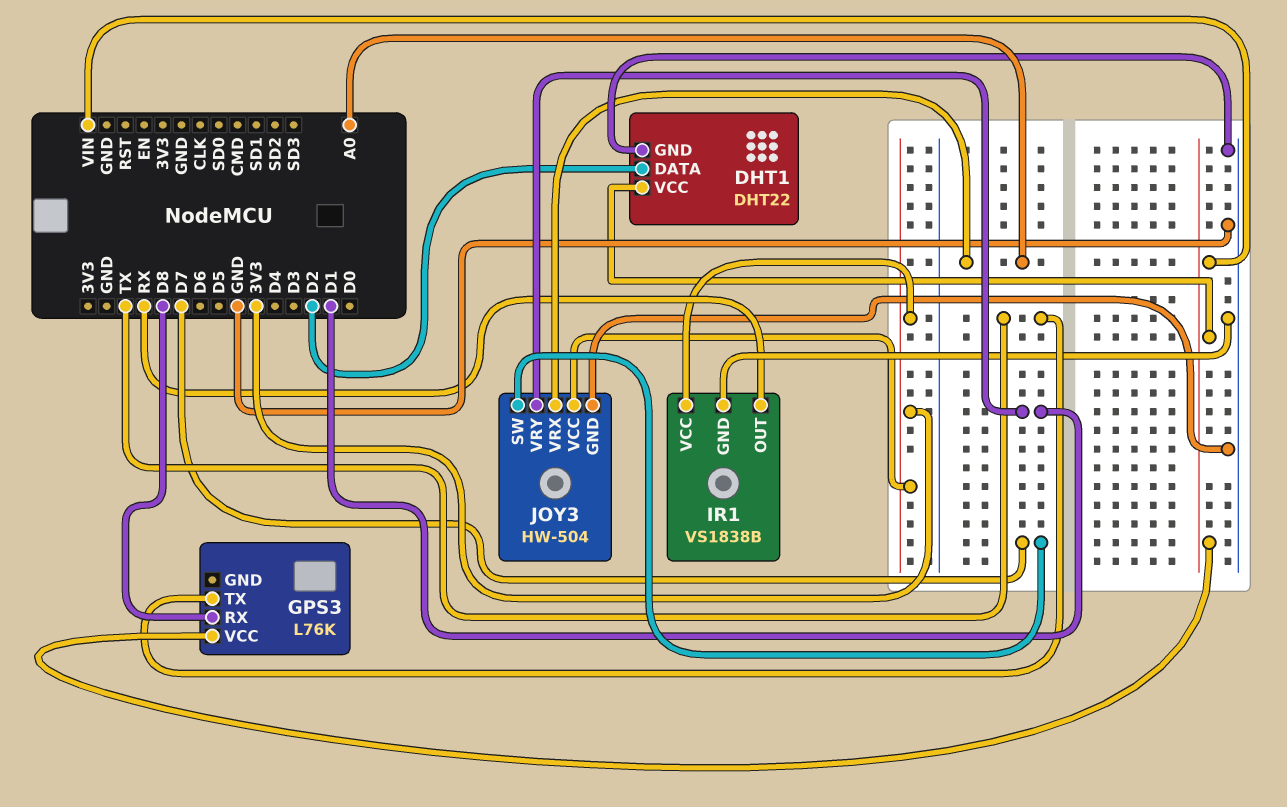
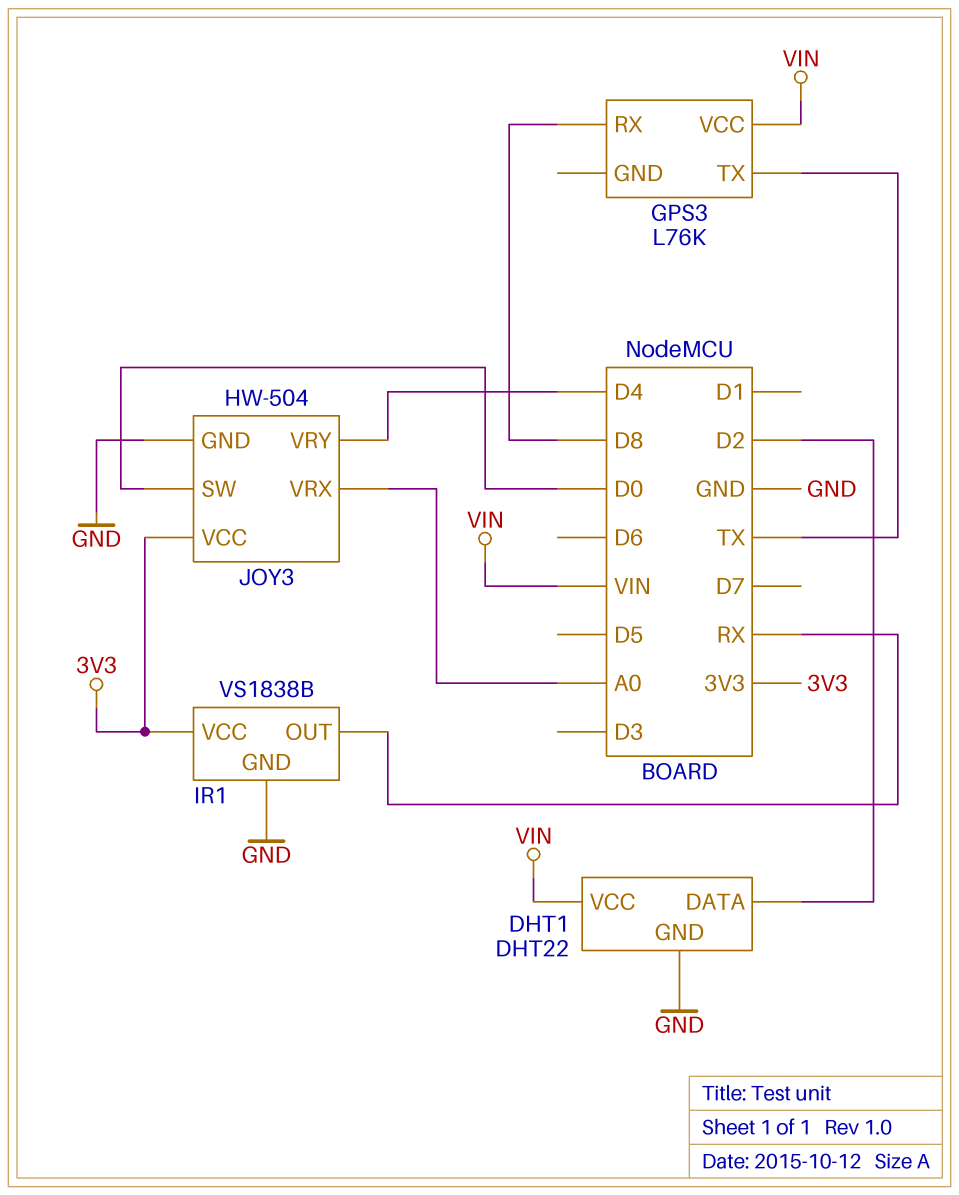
JOY3 pin SW: D7 -> D0
JOY3 pin VRY: D1 -> D4

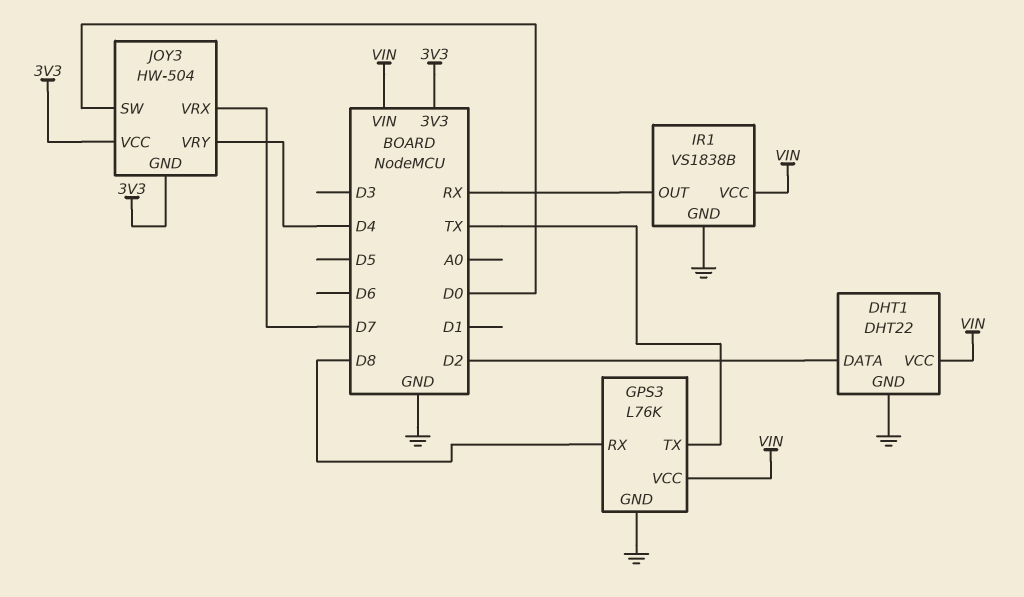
GPS3 pin GND: none -> GND
IR1 pin VCC: 3V3 -> VIN
JOY3 pin GND: GND -> 3V3
JOY3 pin VRX: A0 -> D7

